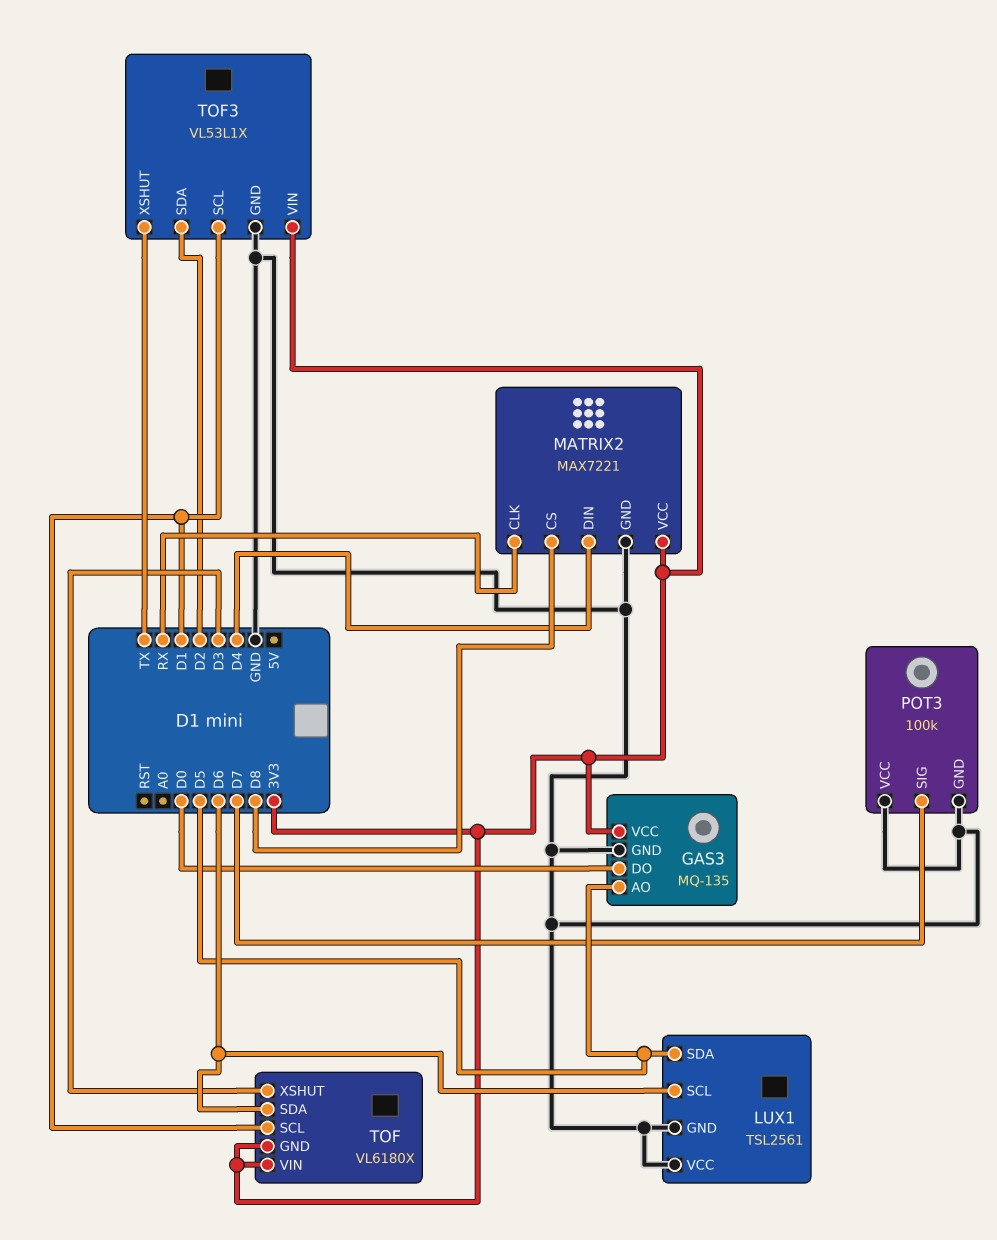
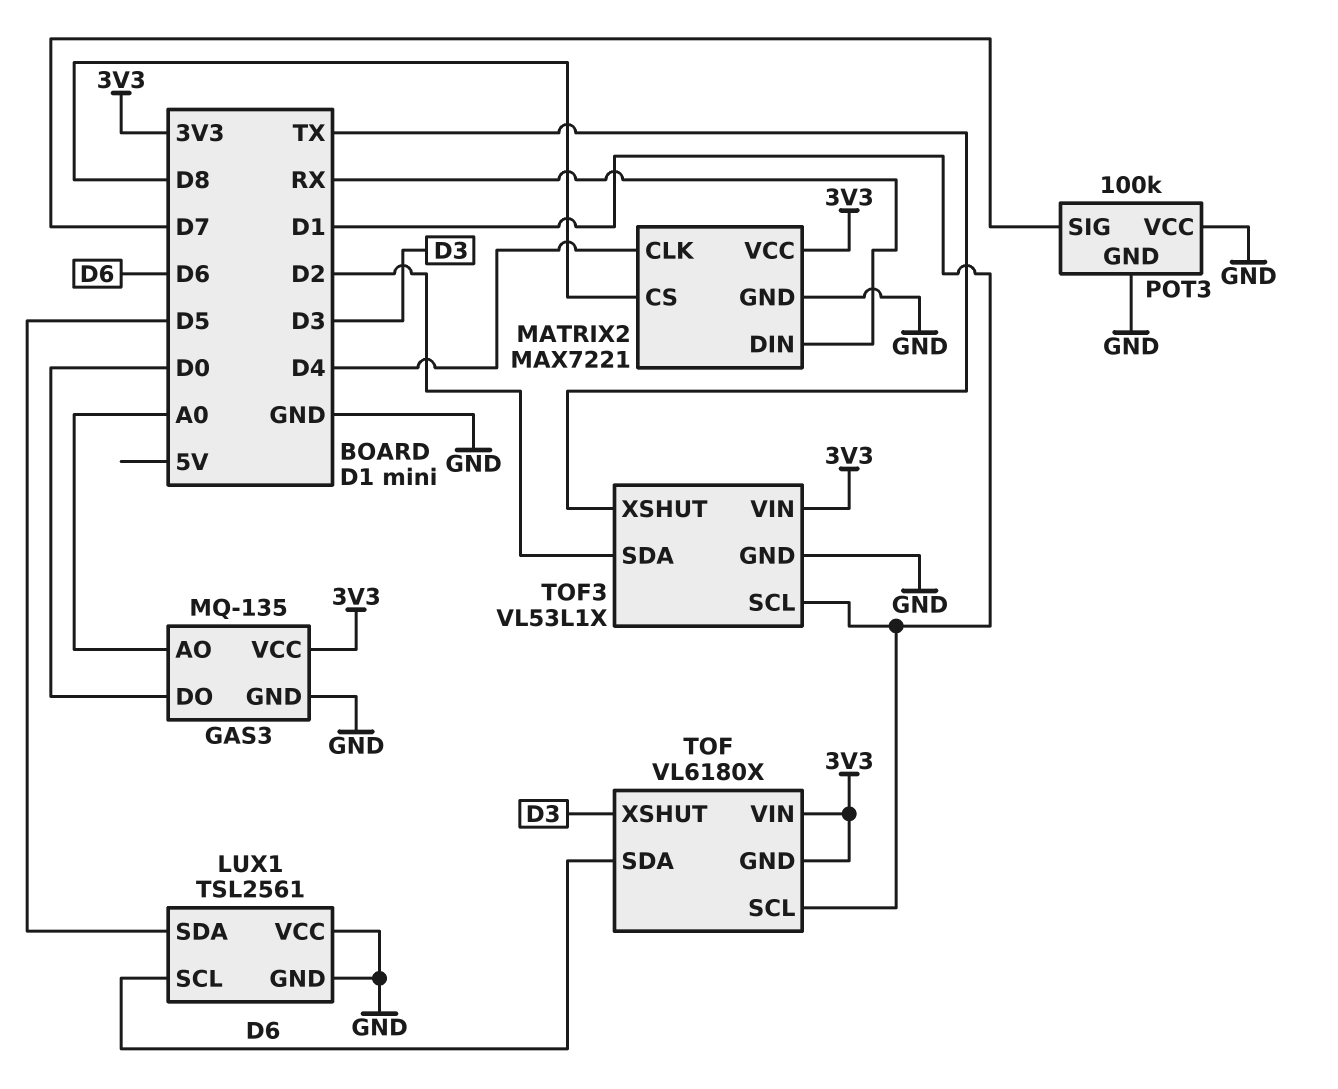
GAS3 pin AO: D5 -> A0
MATRIX2 pin CLK: RX -> D4
MATRIX2 pin DIN: D4 -> RX

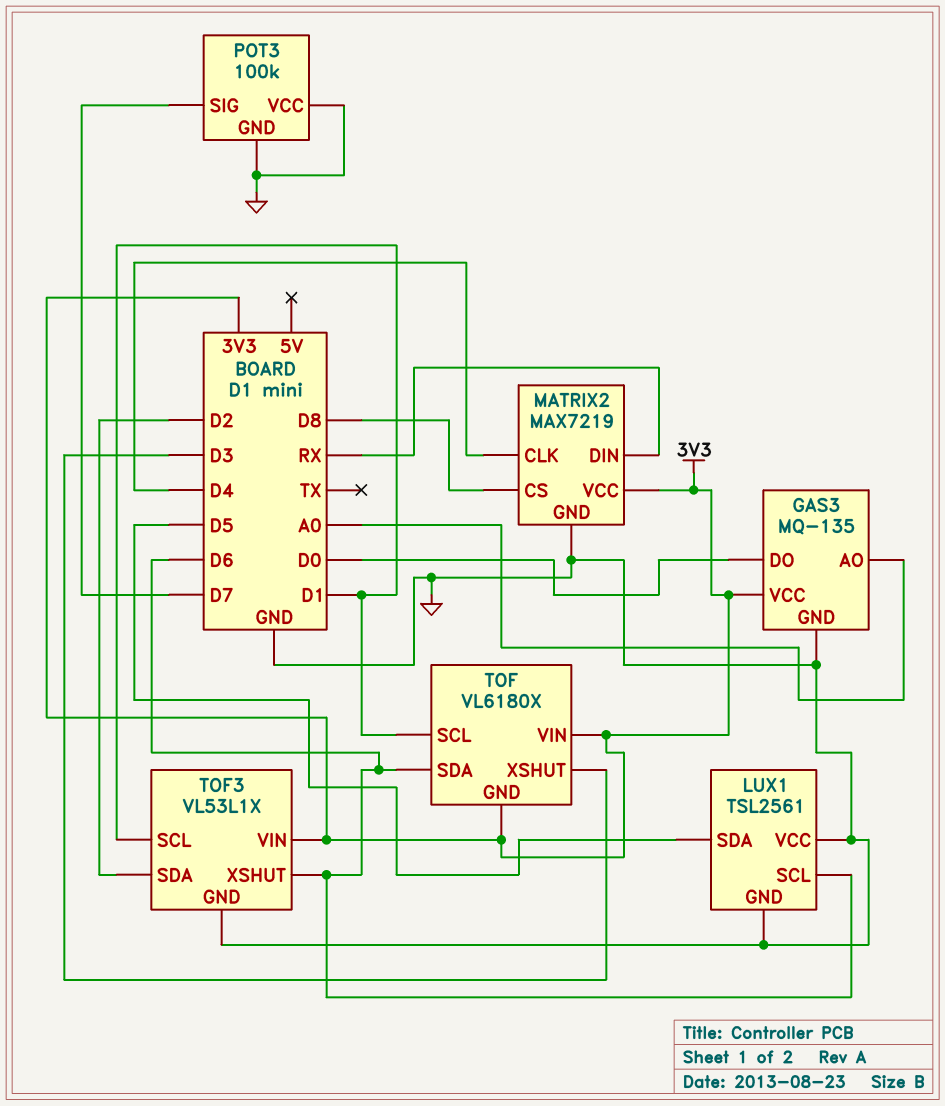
MATRIX2: MAX7221 -> MAX7219
TOF3 pin XSHUT: TX -> D6

